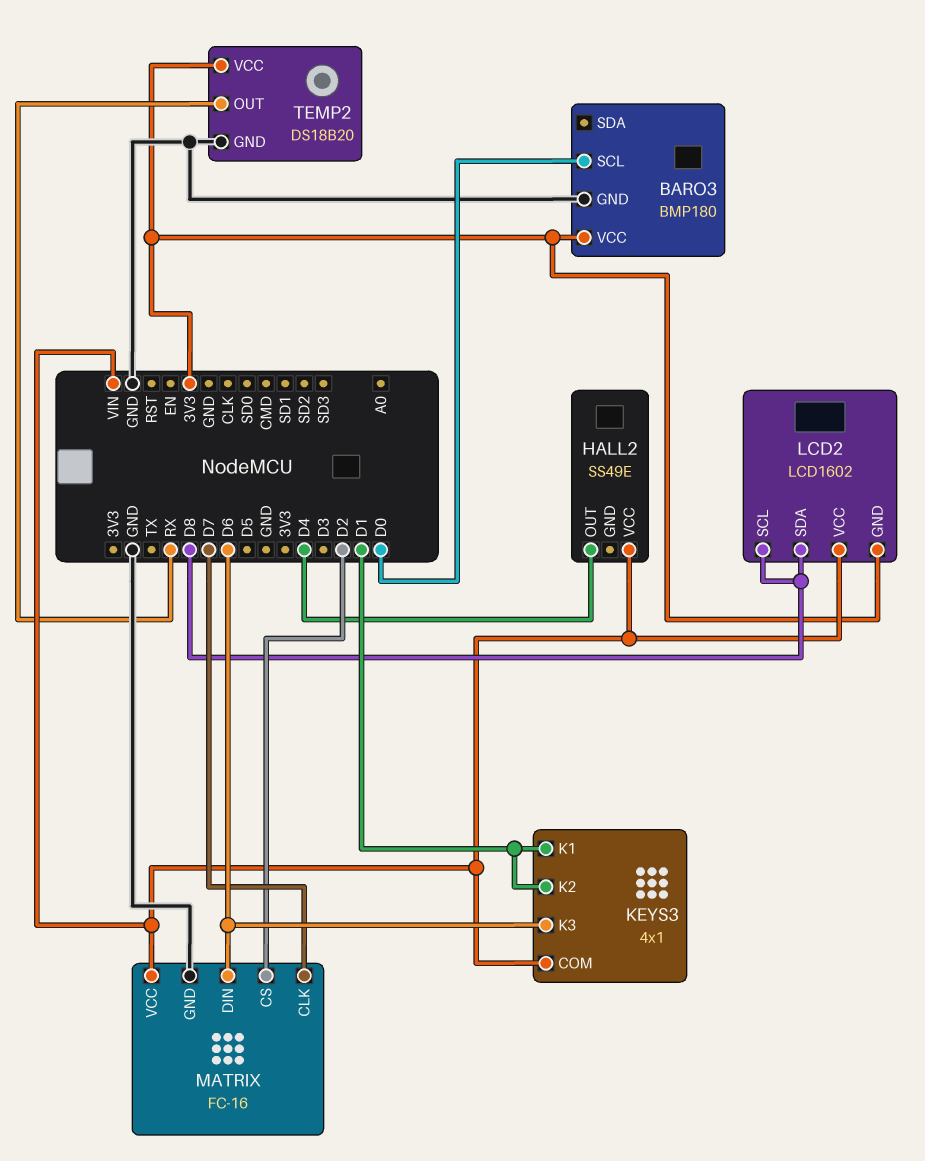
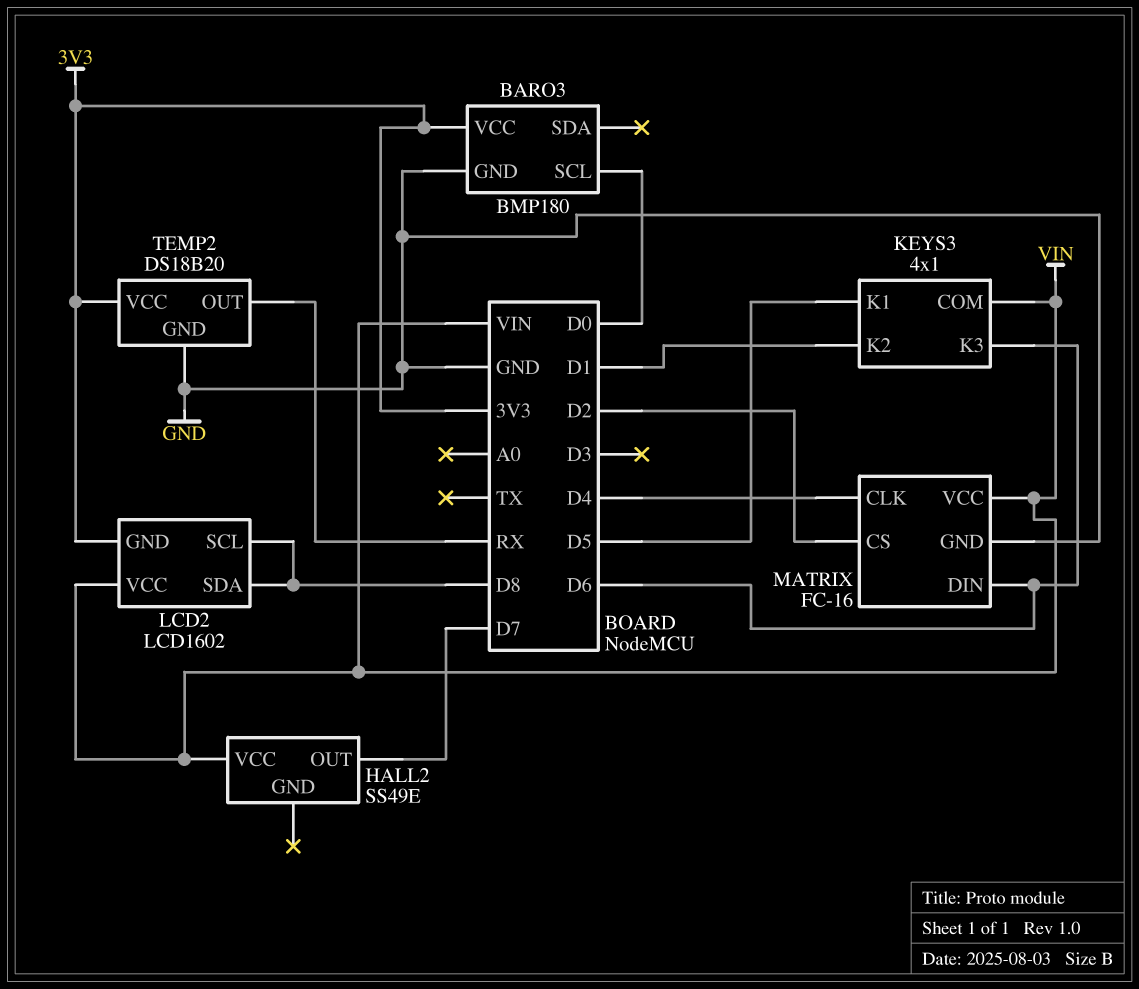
HALL2 pin OUT: D4 -> D7
KEYS3 pin K1: D1 -> D5
MATRIX pin CLK: D7 -> D4

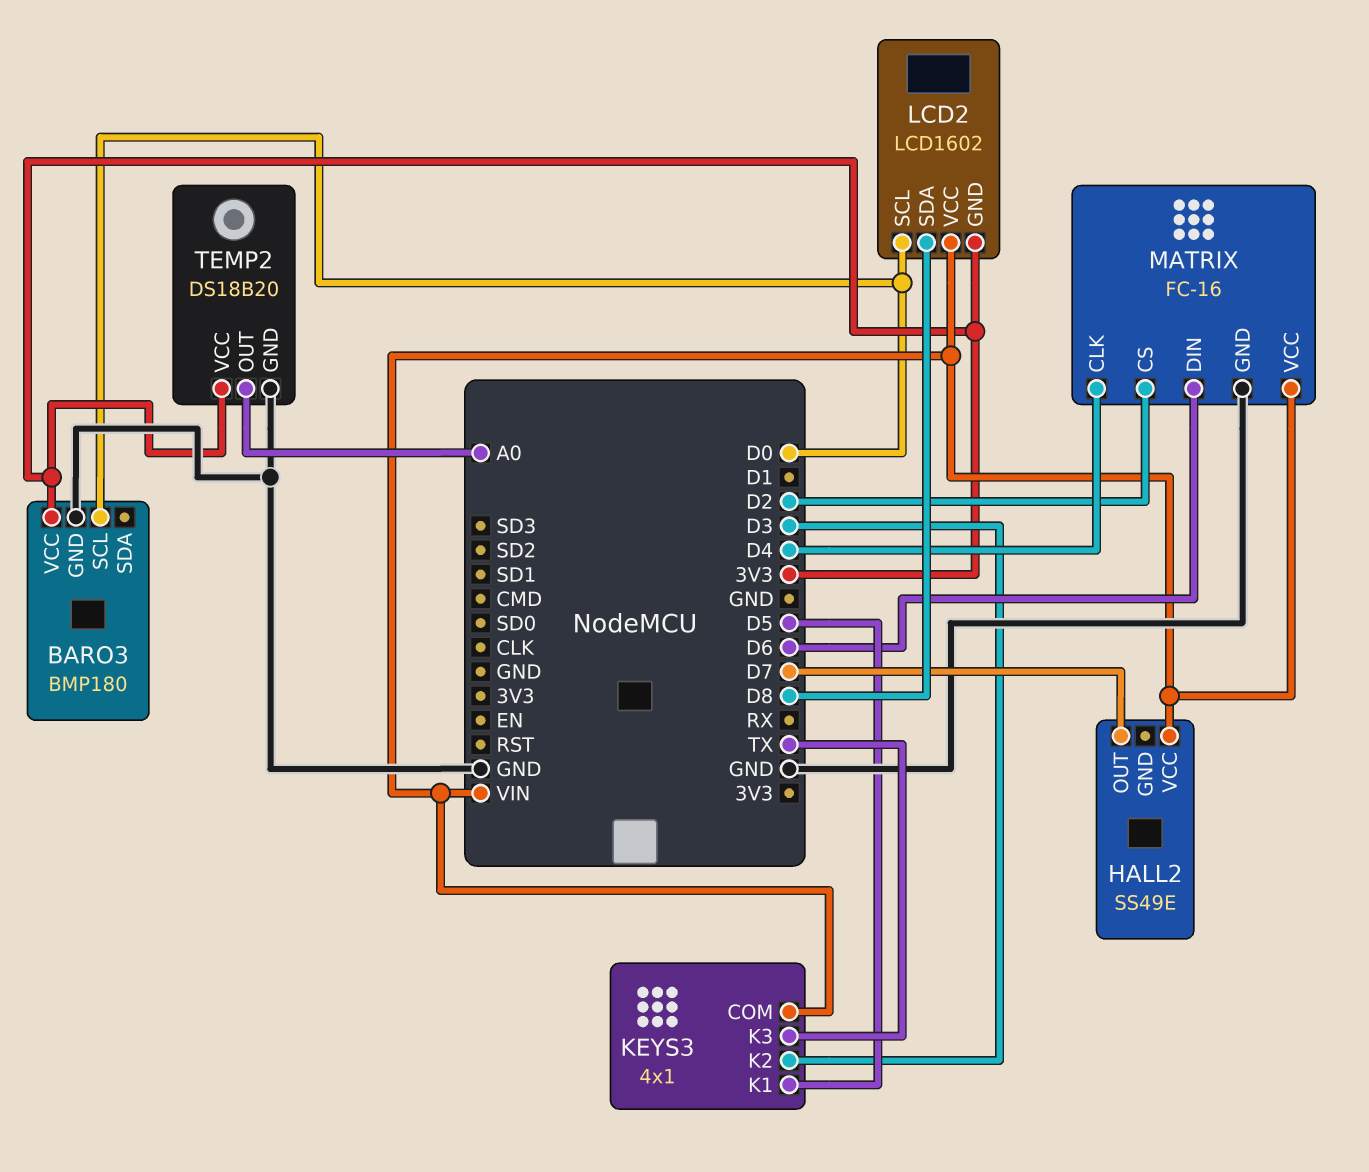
KEYS3 pin K2: D1 -> D3
KEYS3 pin K3: D6 -> TX
LCD2 pin SCL: D8 -> D0
TEMP2 pin OUT: RX -> A0

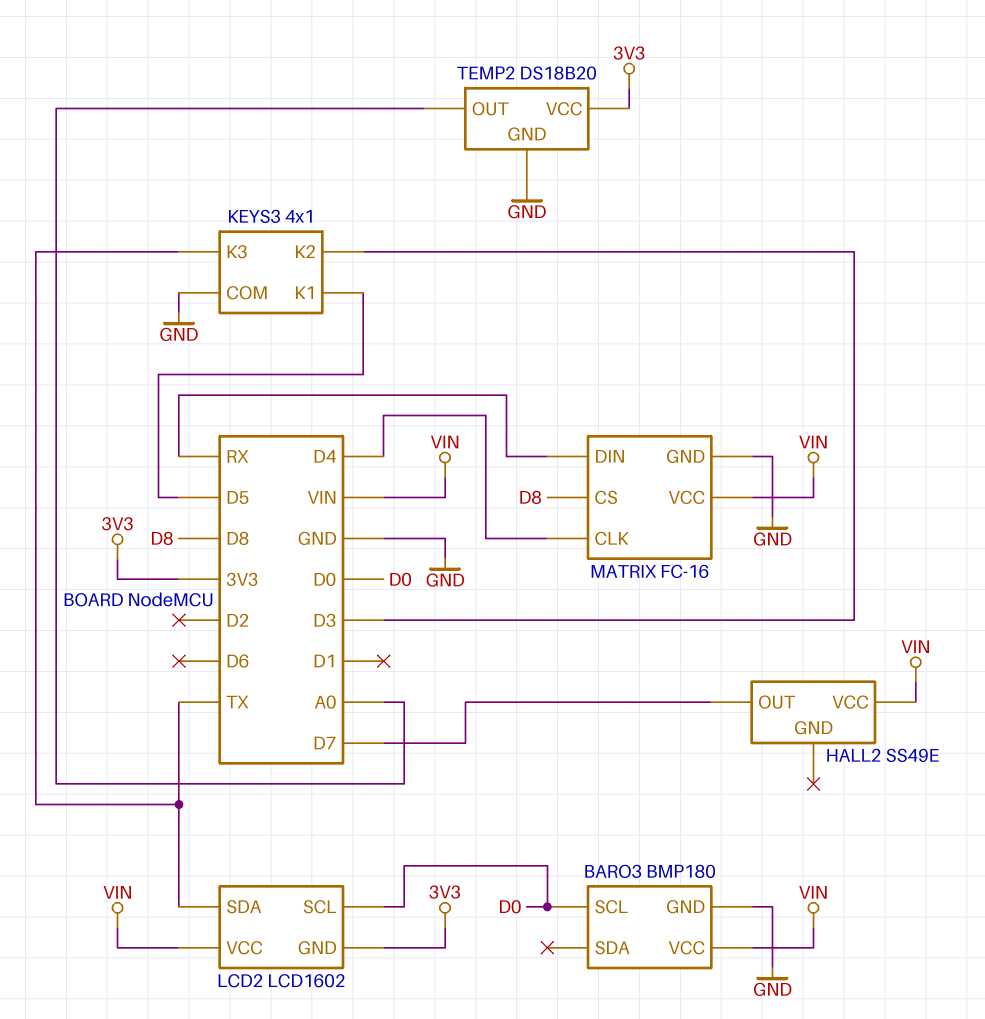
BARO3 pin VCC: 3V3 -> VIN
KEYS3 pin COM: VIN -> GND
LCD2 pin SDA: D8 -> TX
MATRIX pin CS: D2 -> D8
MATRIX pin DIN: D6 -> RX

